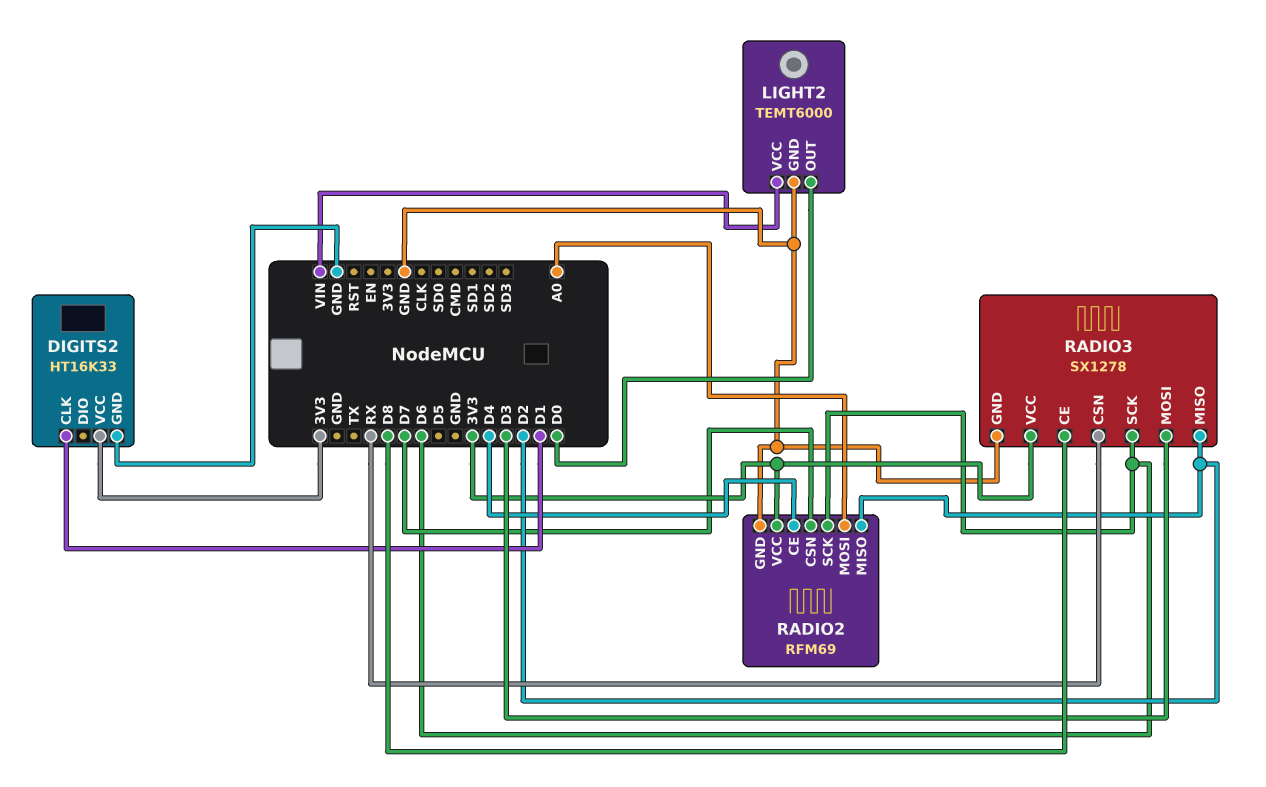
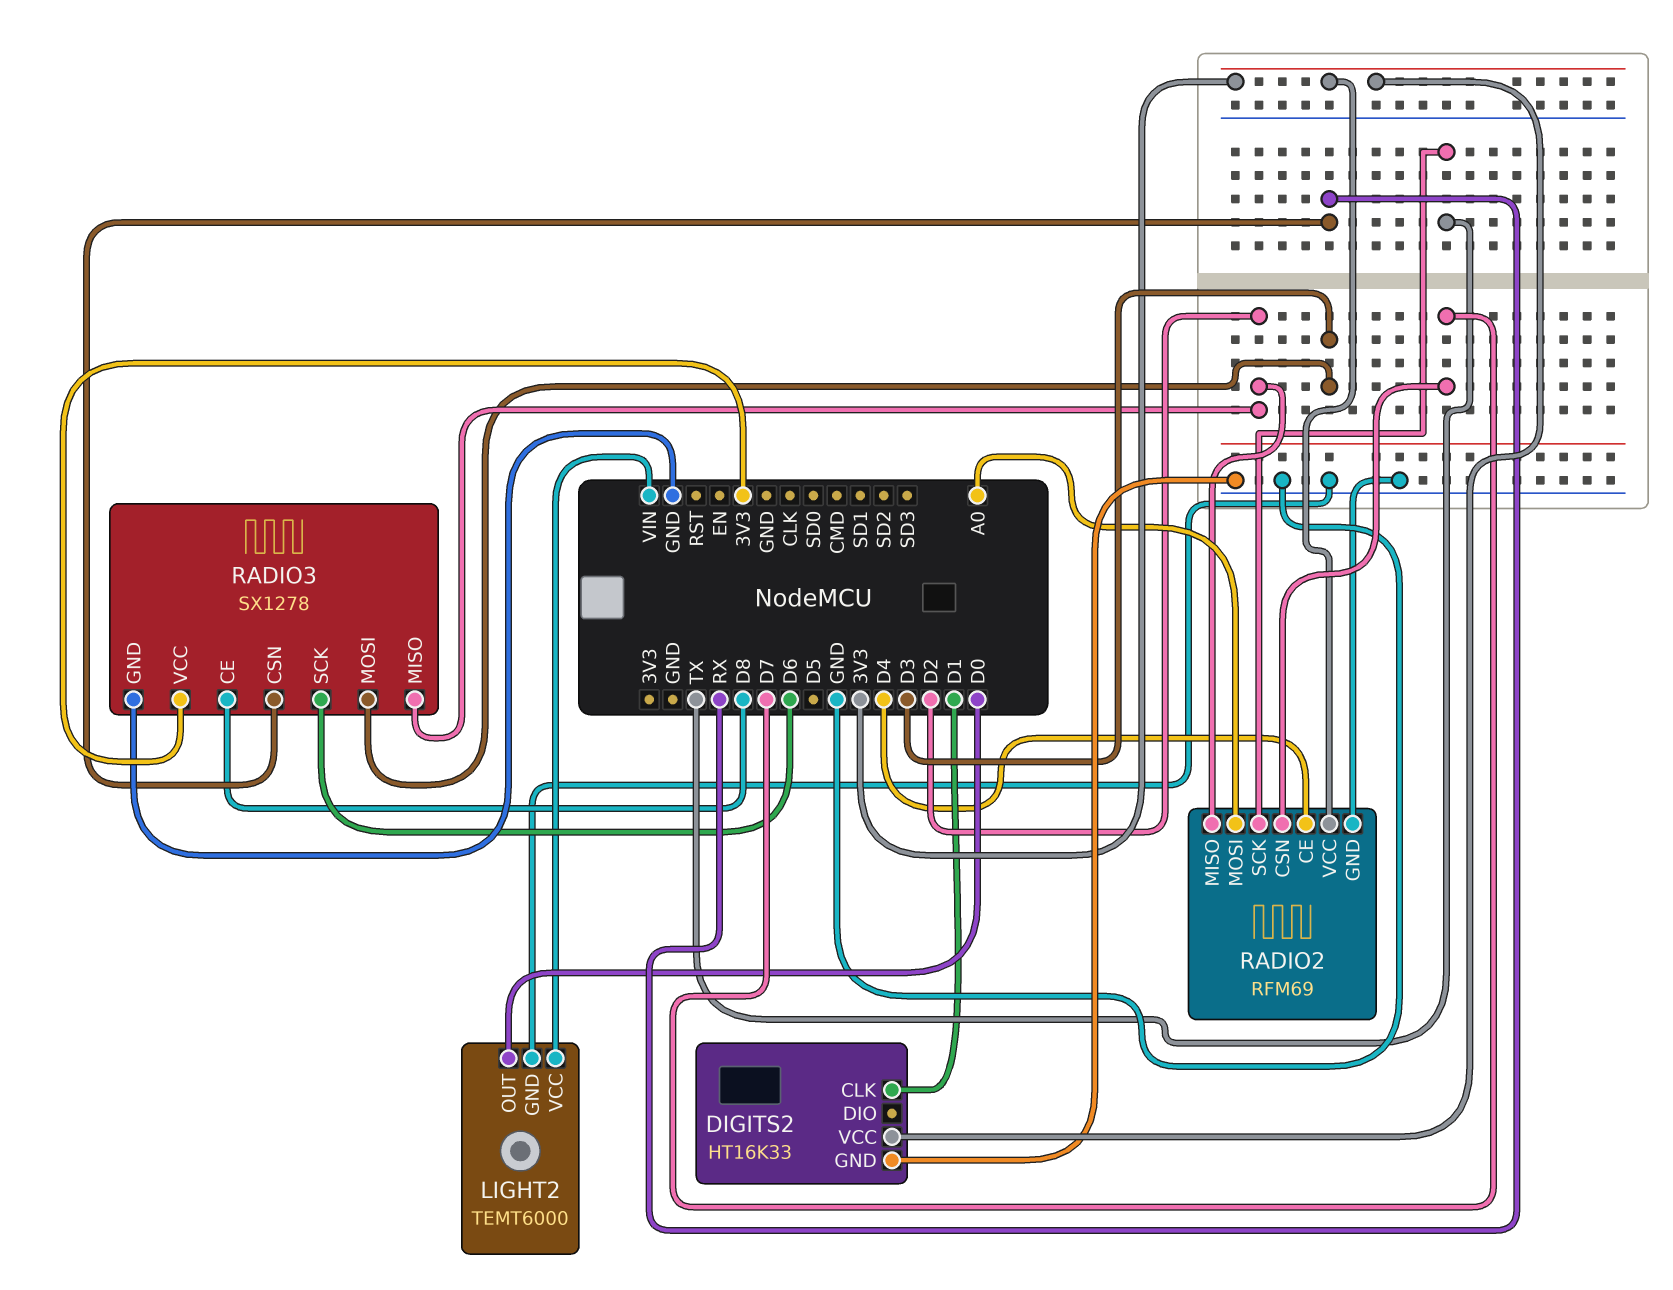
RADIO2 pin SCK: D6 -> TX

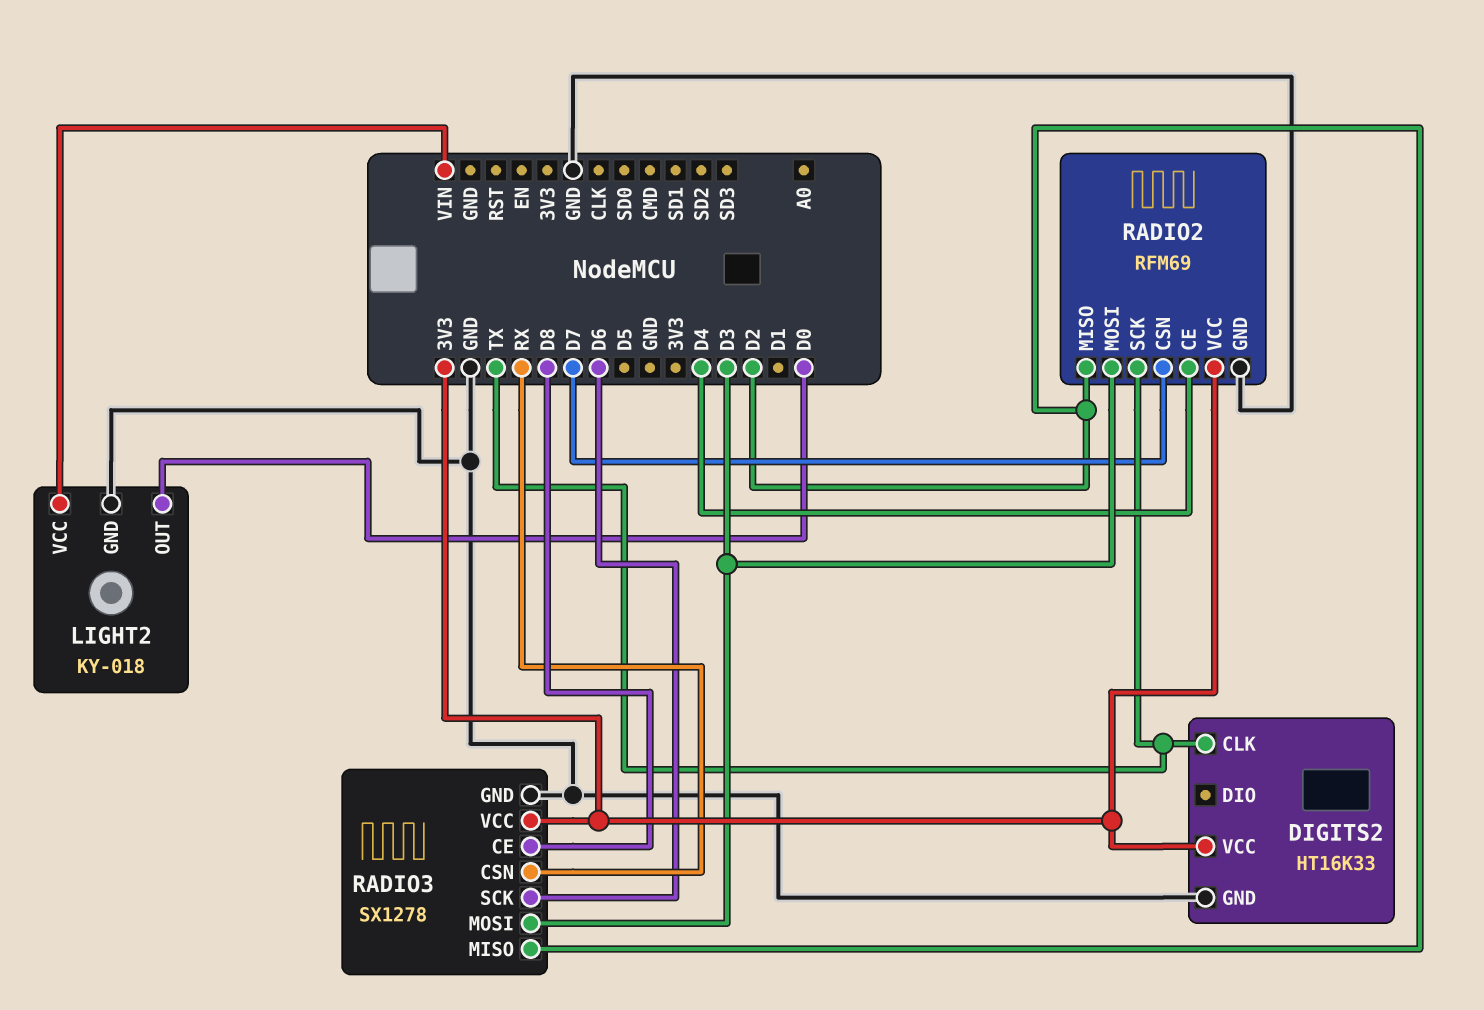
DIGITS2 pin CLK: D1 -> TX
LIGHT2: TEMT6000 -> KY-018
RADIO2 pin MOSI: A0 -> D3

